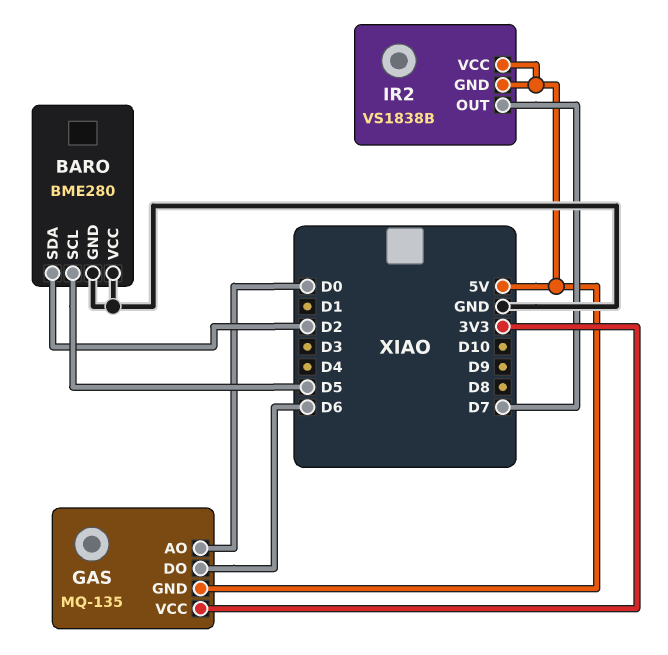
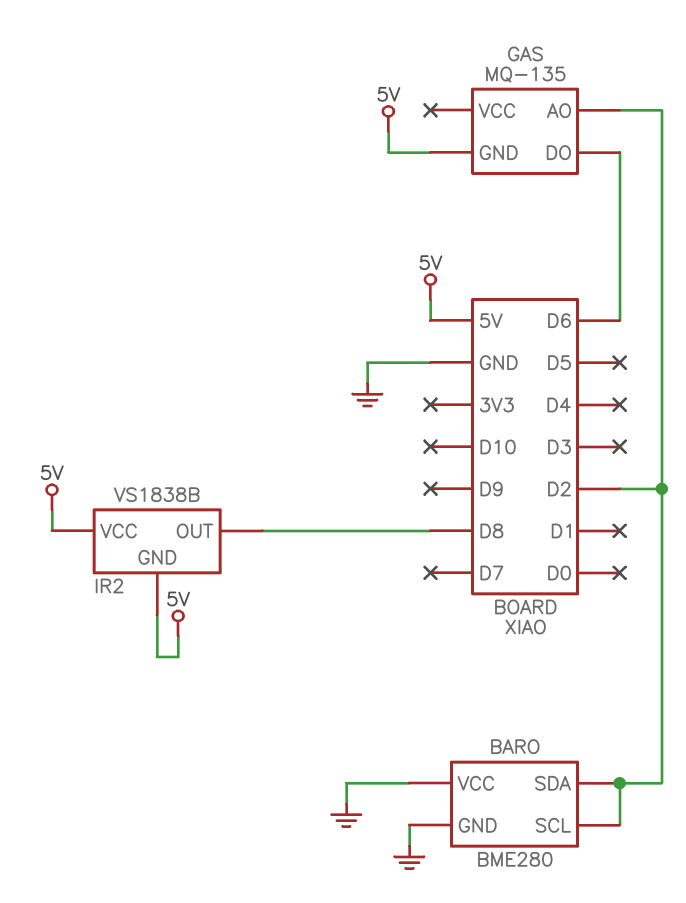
BARO pin SCL: D5 -> D2
GAS pin AO: D0 -> D2
GAS pin VCC: 3V3 -> none
IR2 pin OUT: D7 -> D8

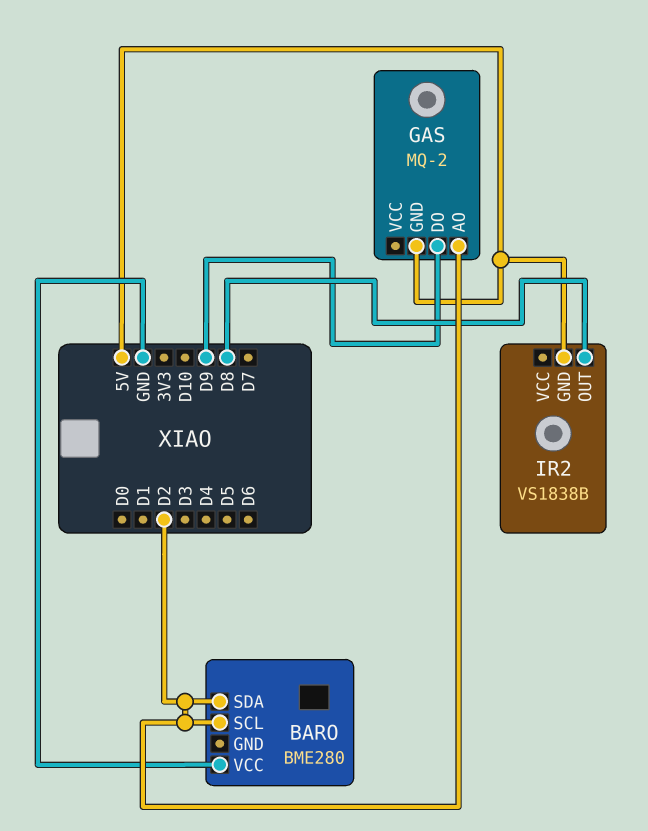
BARO pin GND: GND -> none
GAS: MQ-135 -> MQ-2
GAS pin DO: D6 -> D9
IR2 pin VCC: 5V -> none

